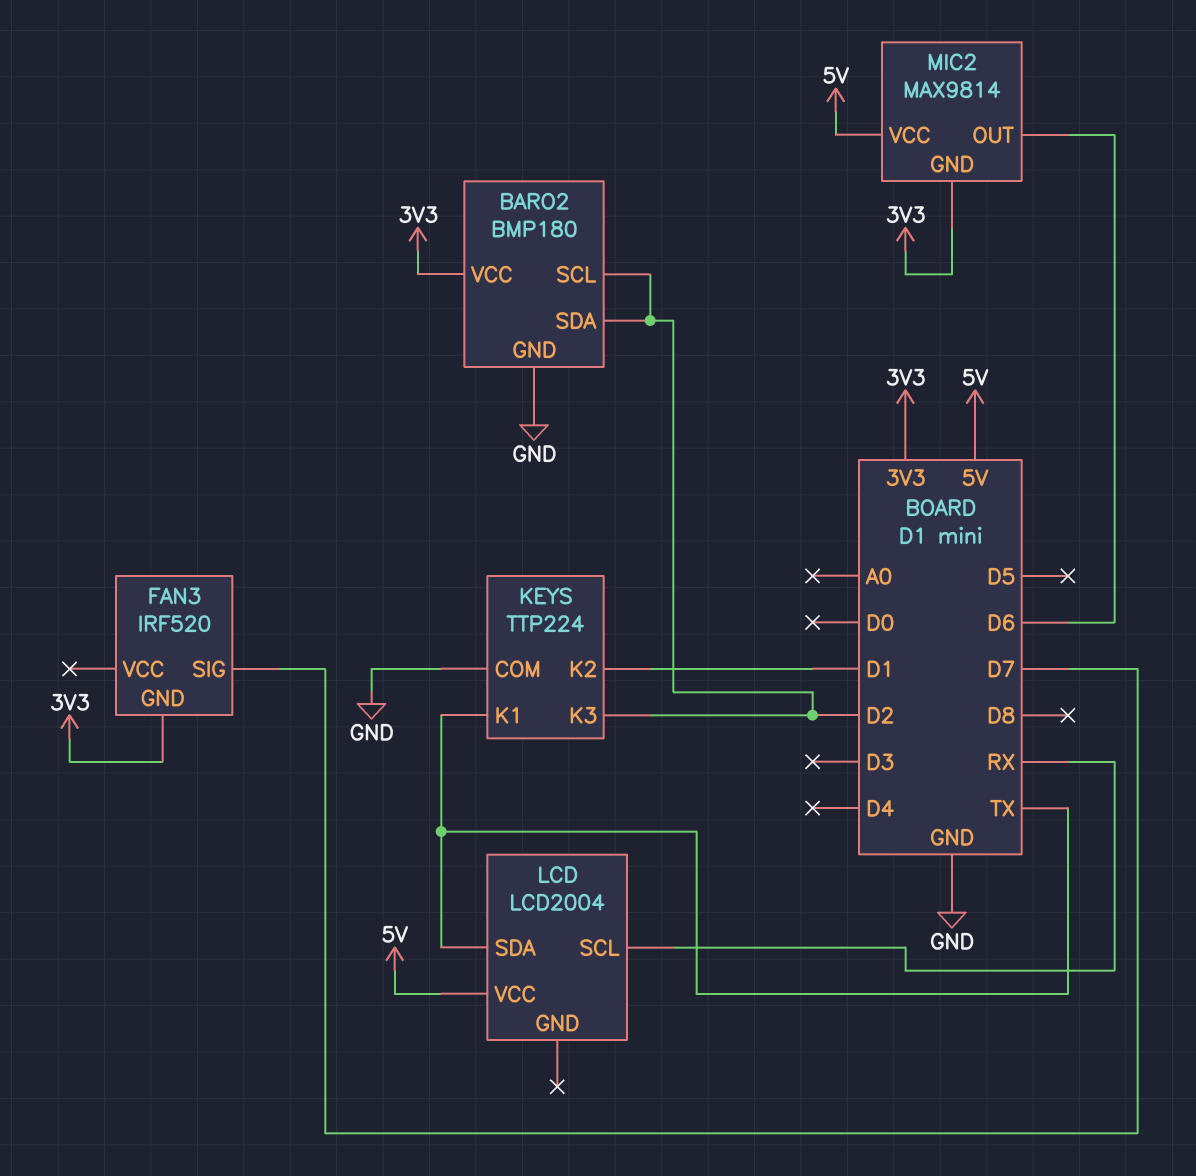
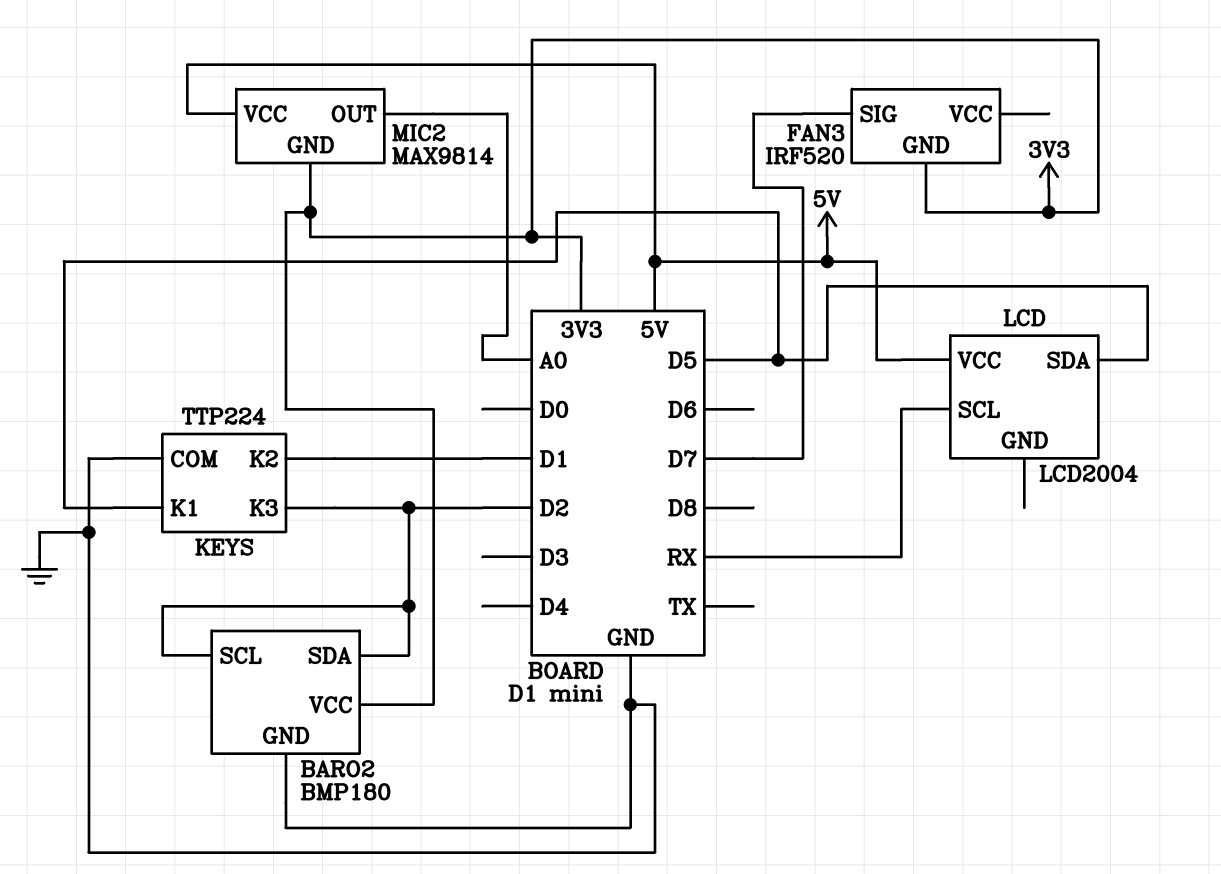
KEYS pin K1: TX -> D5
LCD pin SDA: TX -> D5
MIC2 pin OUT: D6 -> A0

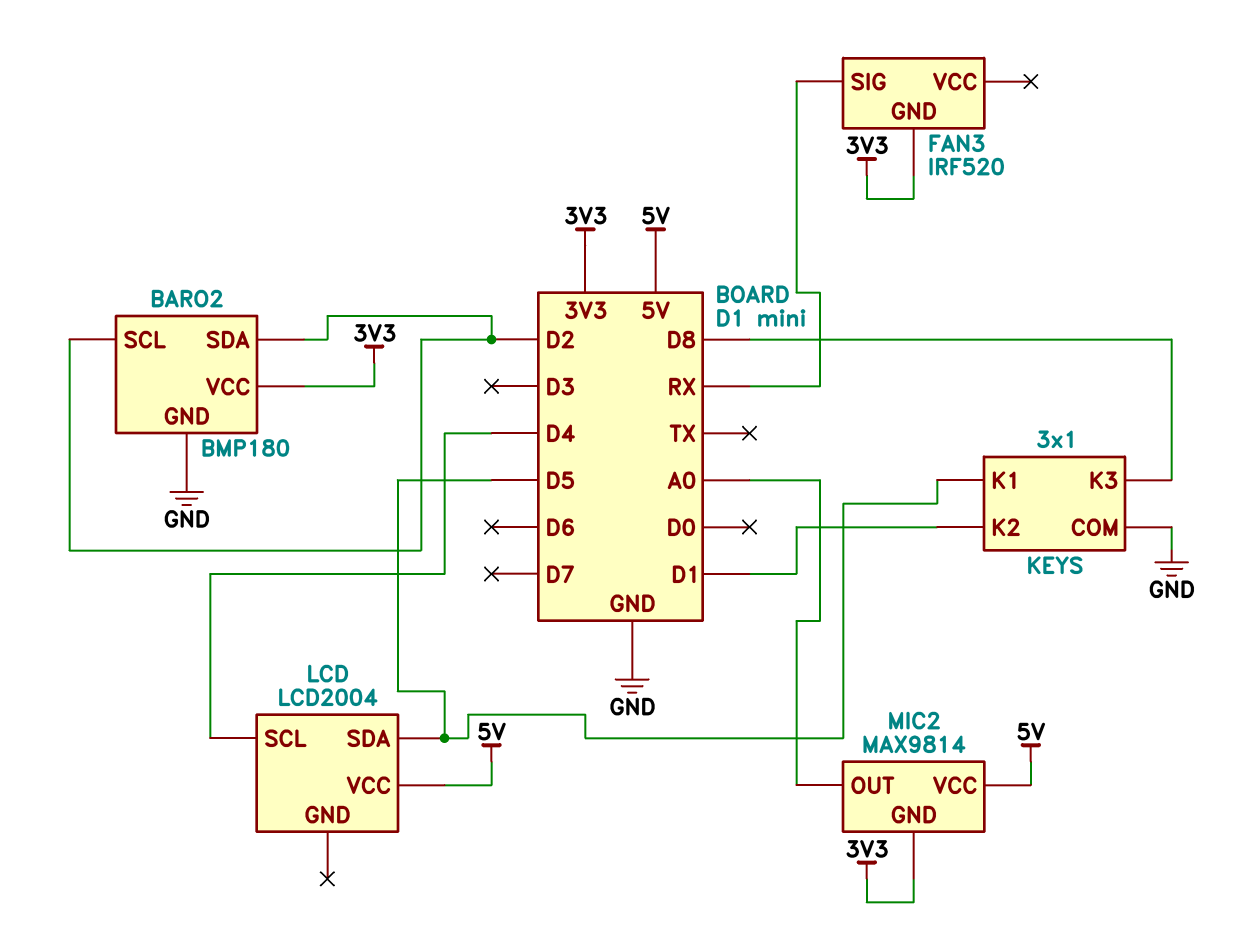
FAN3 pin SIG: D7 -> RX
KEYS: TTP224 -> 3x1
KEYS pin K3: D2 -> D8
LCD pin SCL: RX -> D4

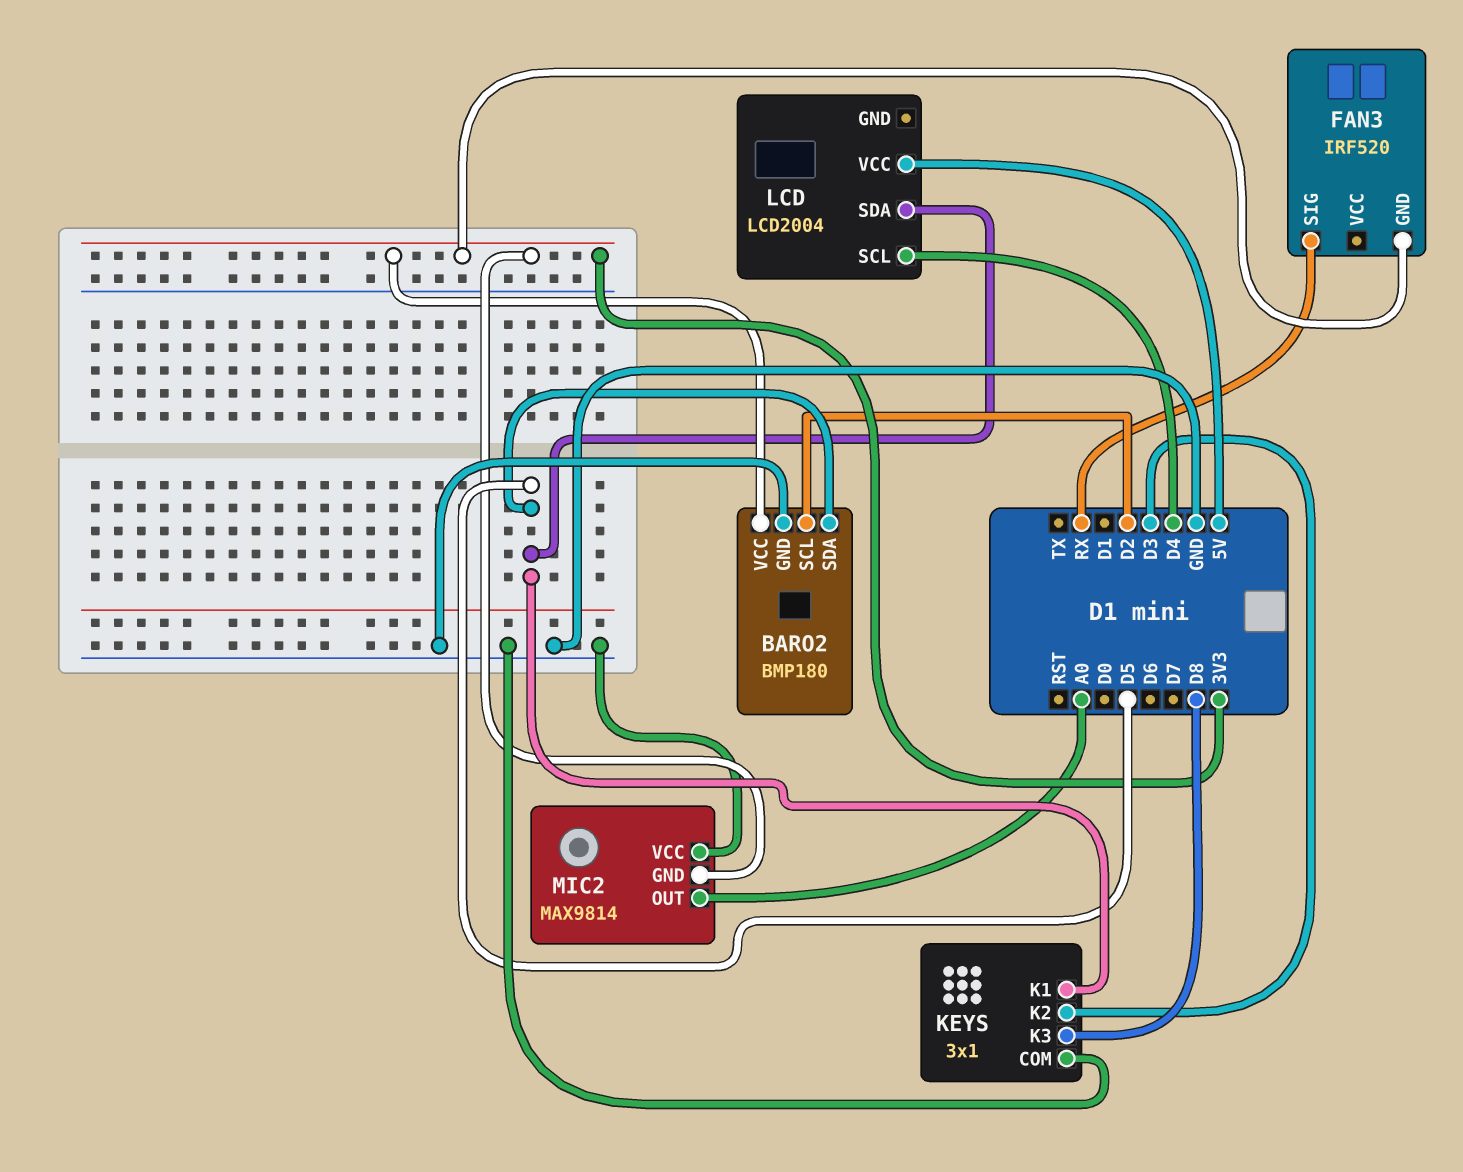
BARO2 pin SDA: D2 -> D5
KEYS pin K2: D1 -> D3
MIC2 pin VCC: 5V -> GND

